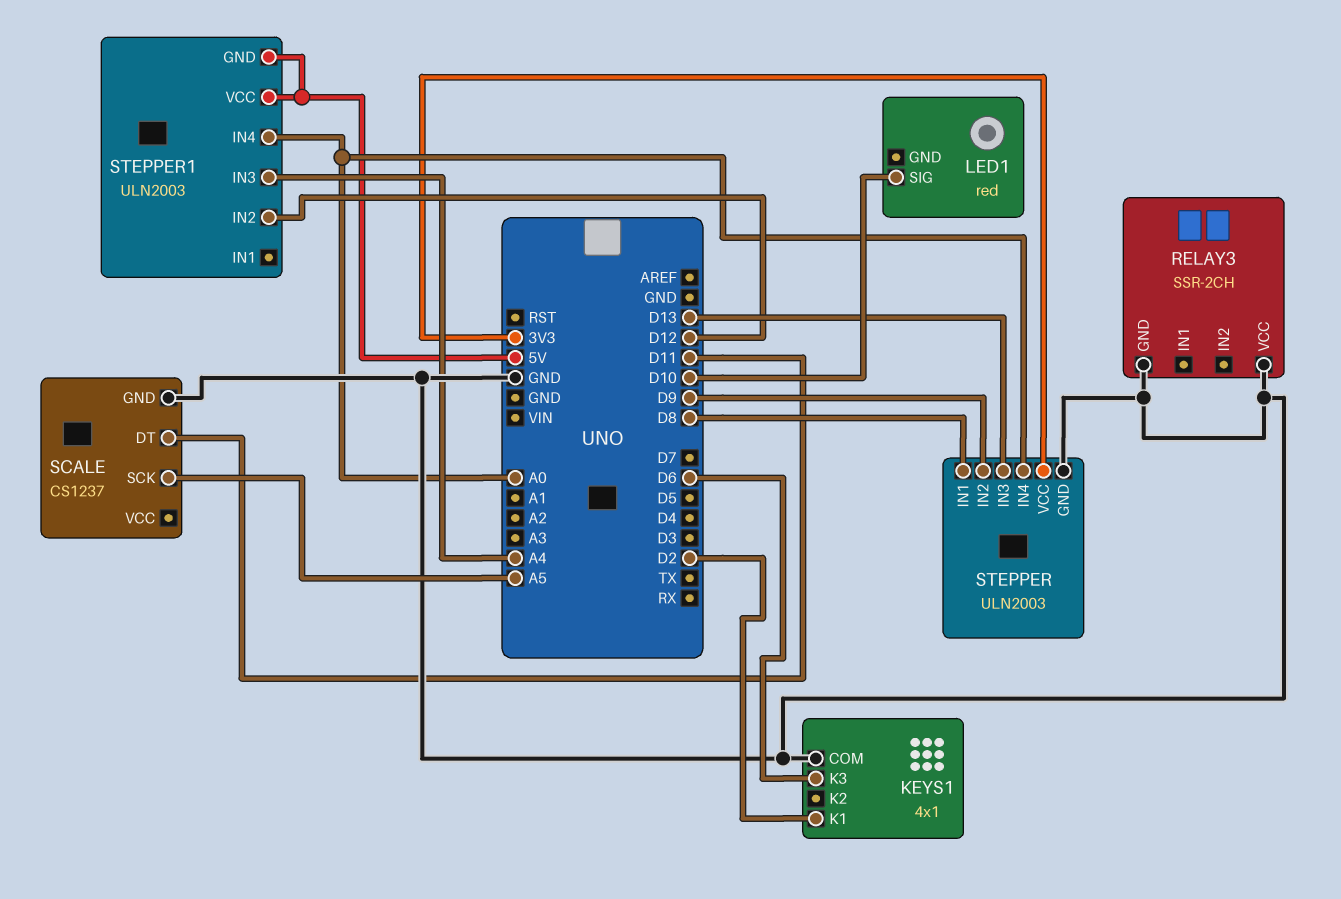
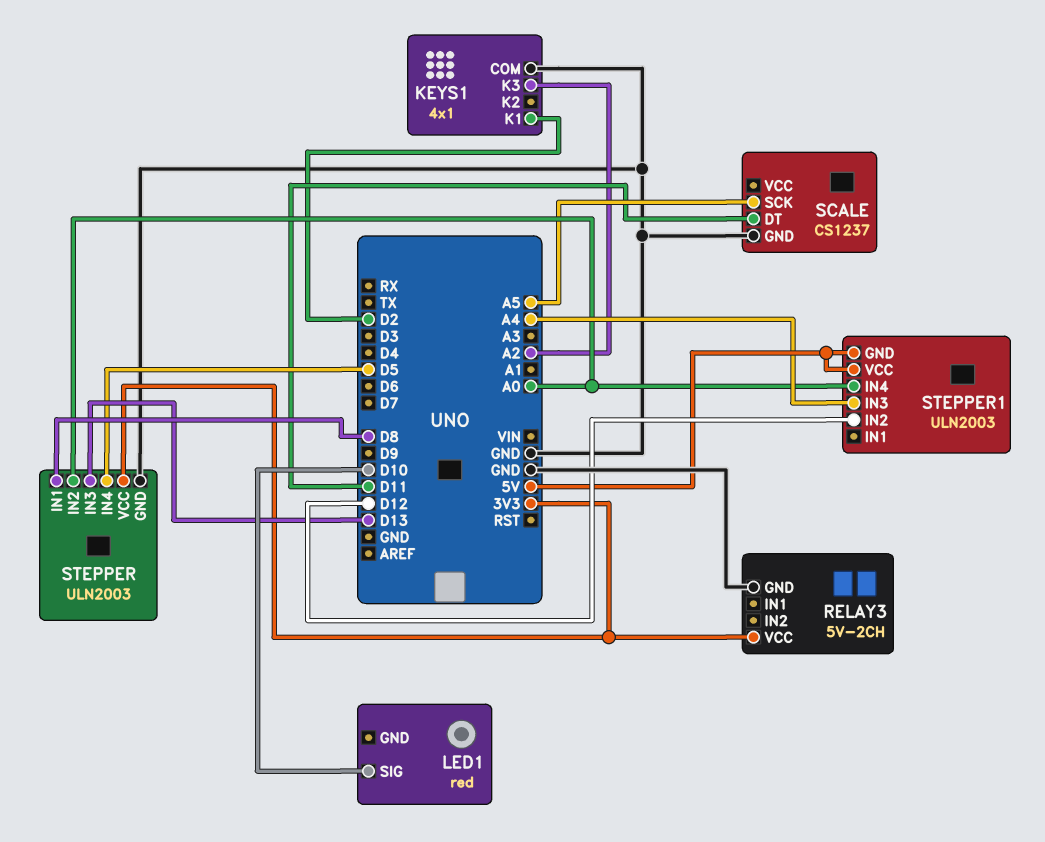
KEYS1 pin K3: D6 -> A2
RELAY3: SSR-2CH -> 5V-2CH
RELAY3 pin VCC: GND -> 3V3
STEPPER pin IN2: D9 -> A0
STEPPER pin IN4: A0 -> D5

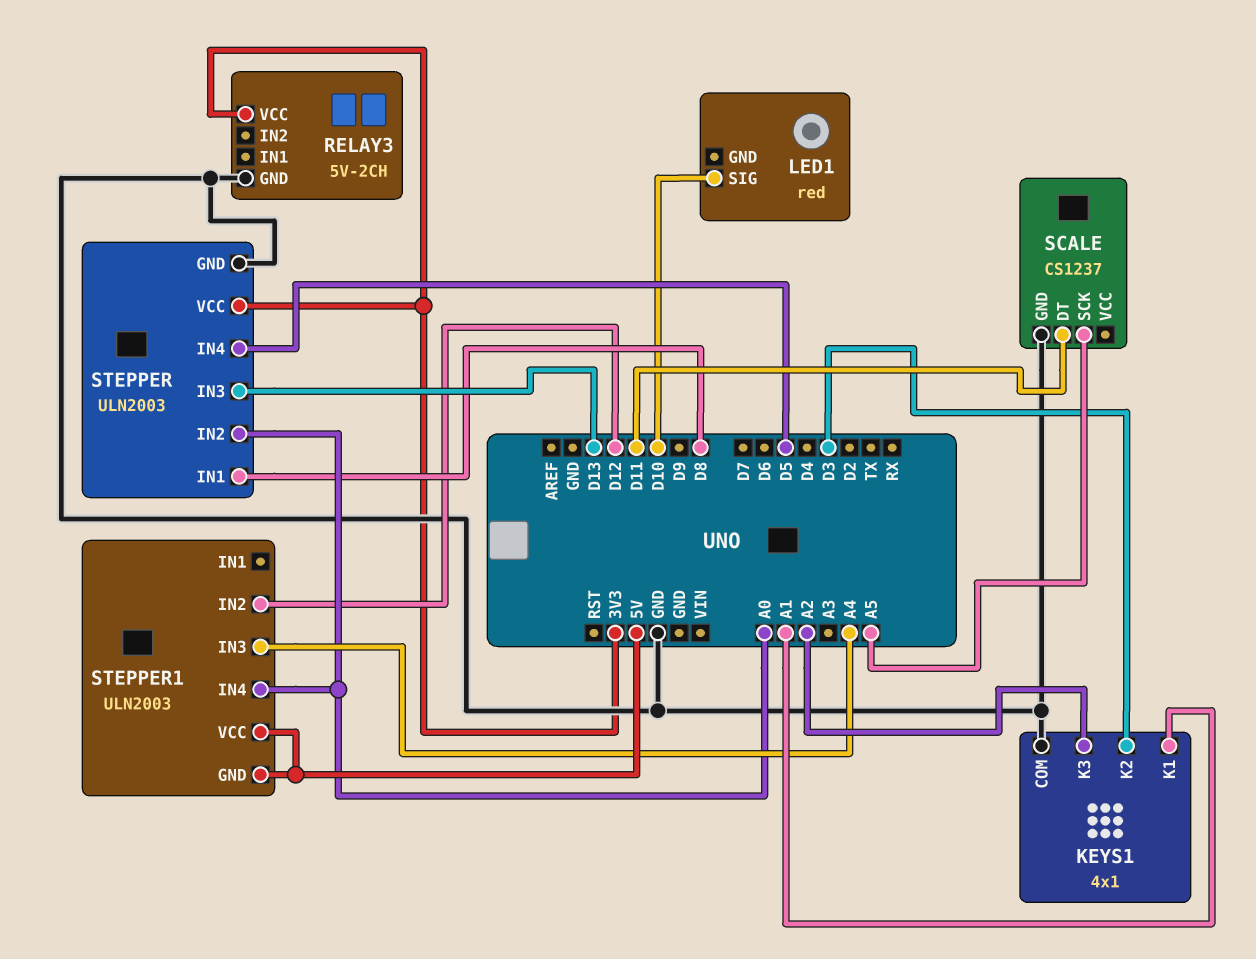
KEYS1 pin K1: D2 -> A1
KEYS1 pin K2: none -> D3

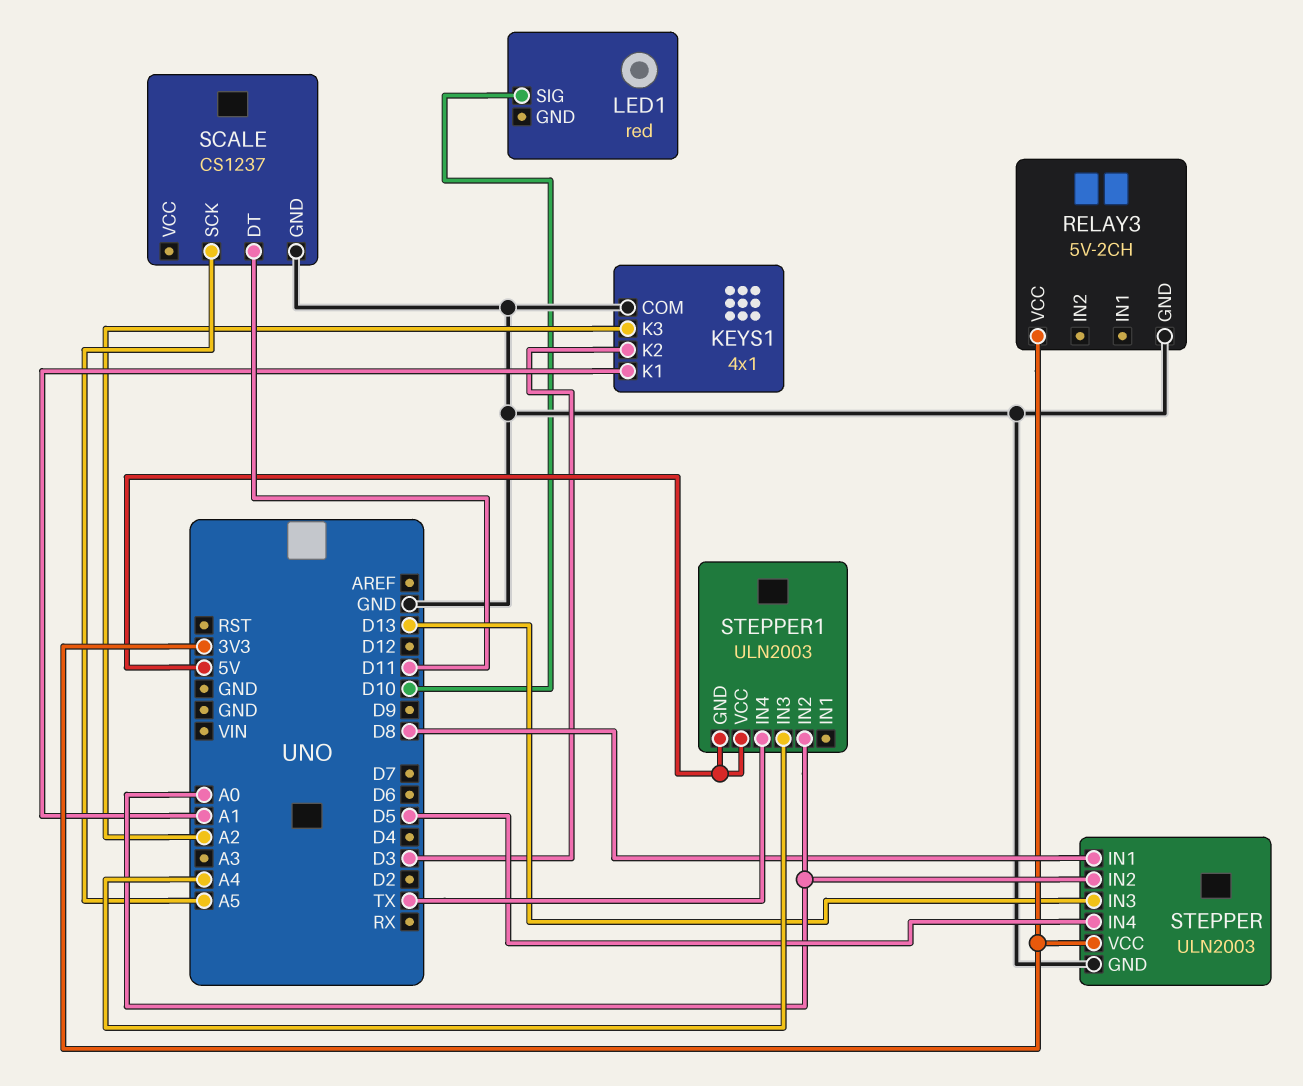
STEPPER1 pin IN2: D12 -> A0
STEPPER1 pin IN4: A0 -> TX

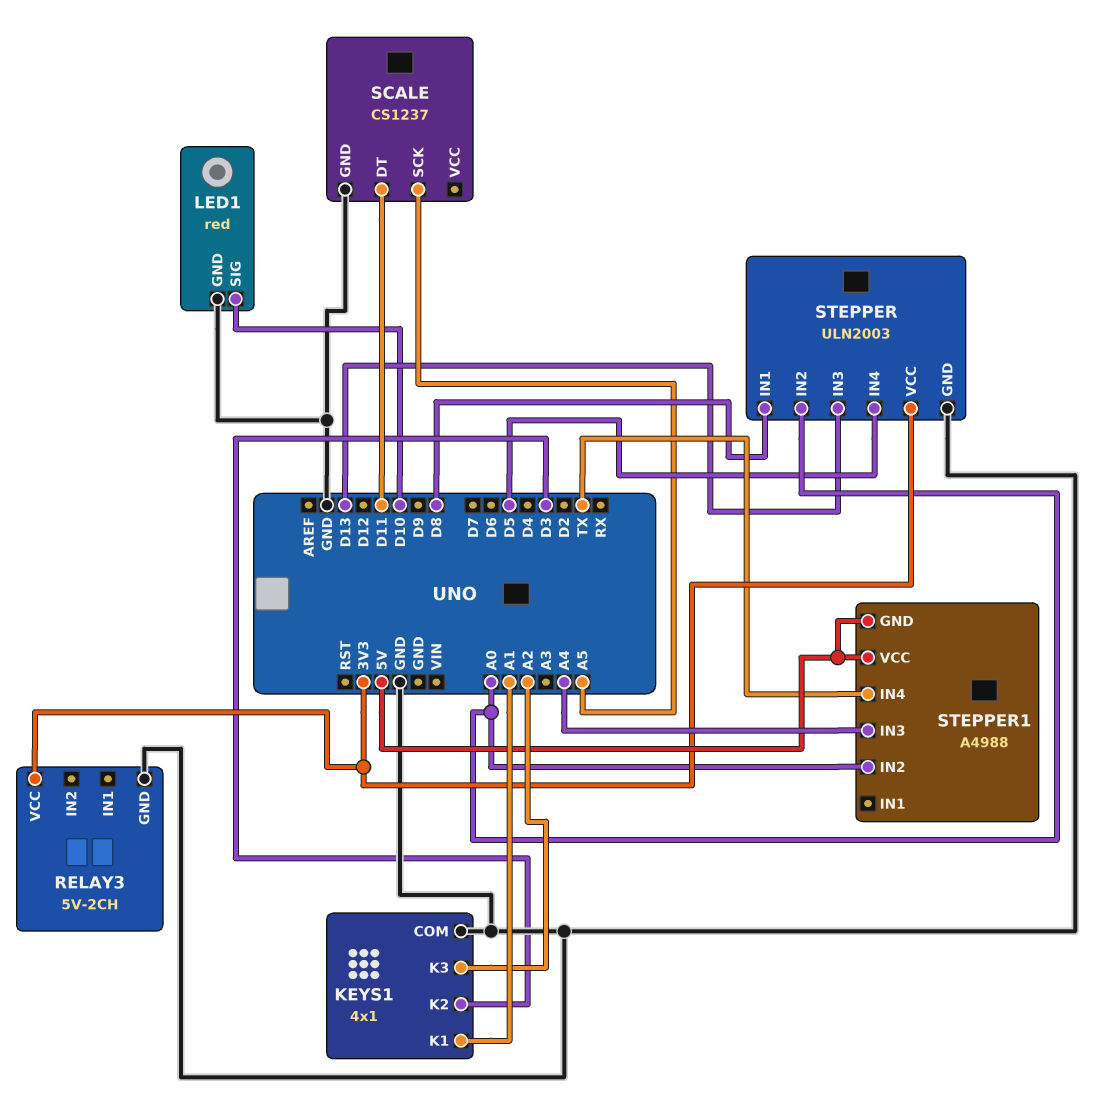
LED1 pin GND: none -> GND
STEPPER1: ULN2003 -> A4988

